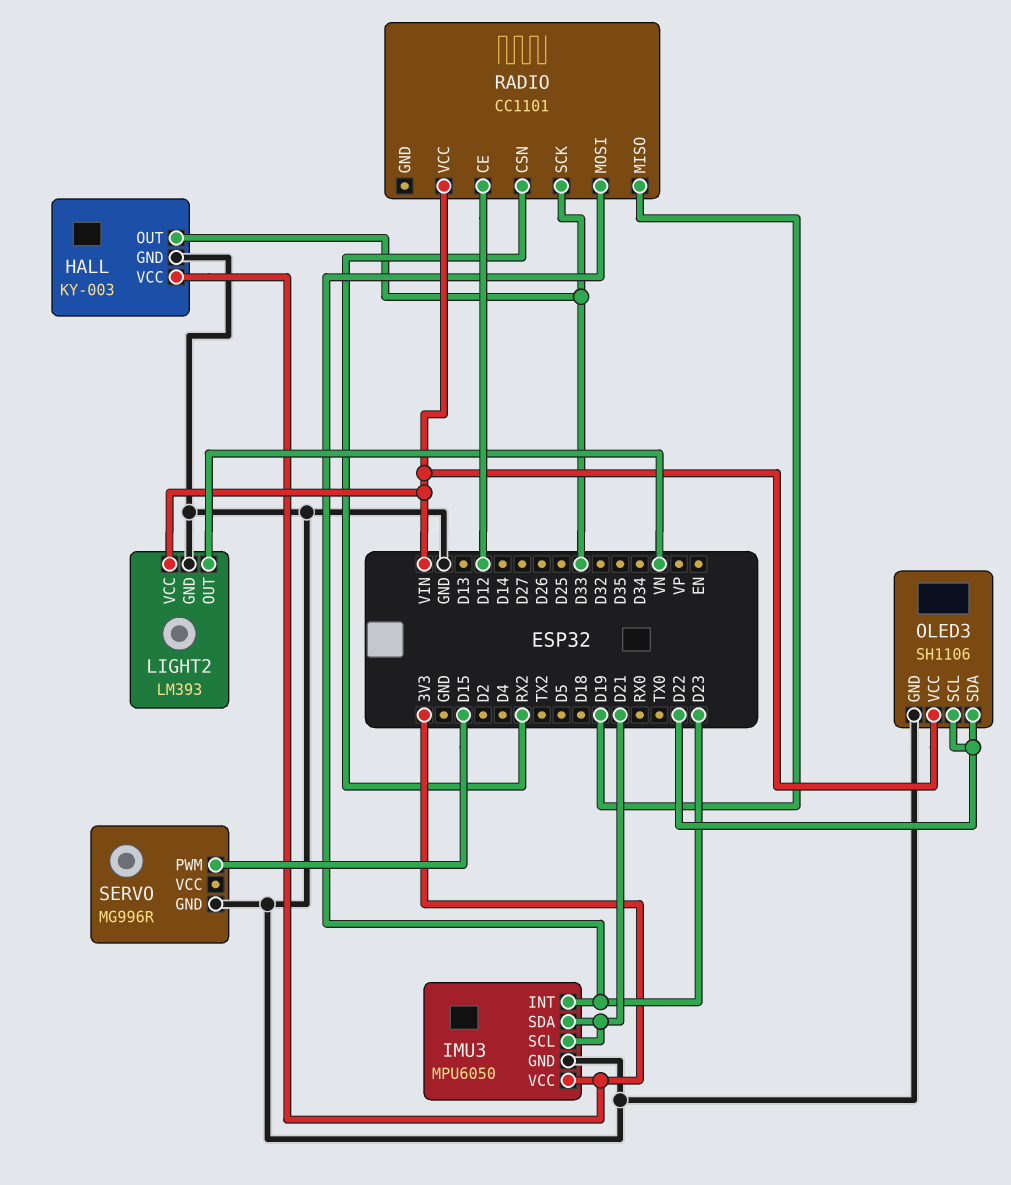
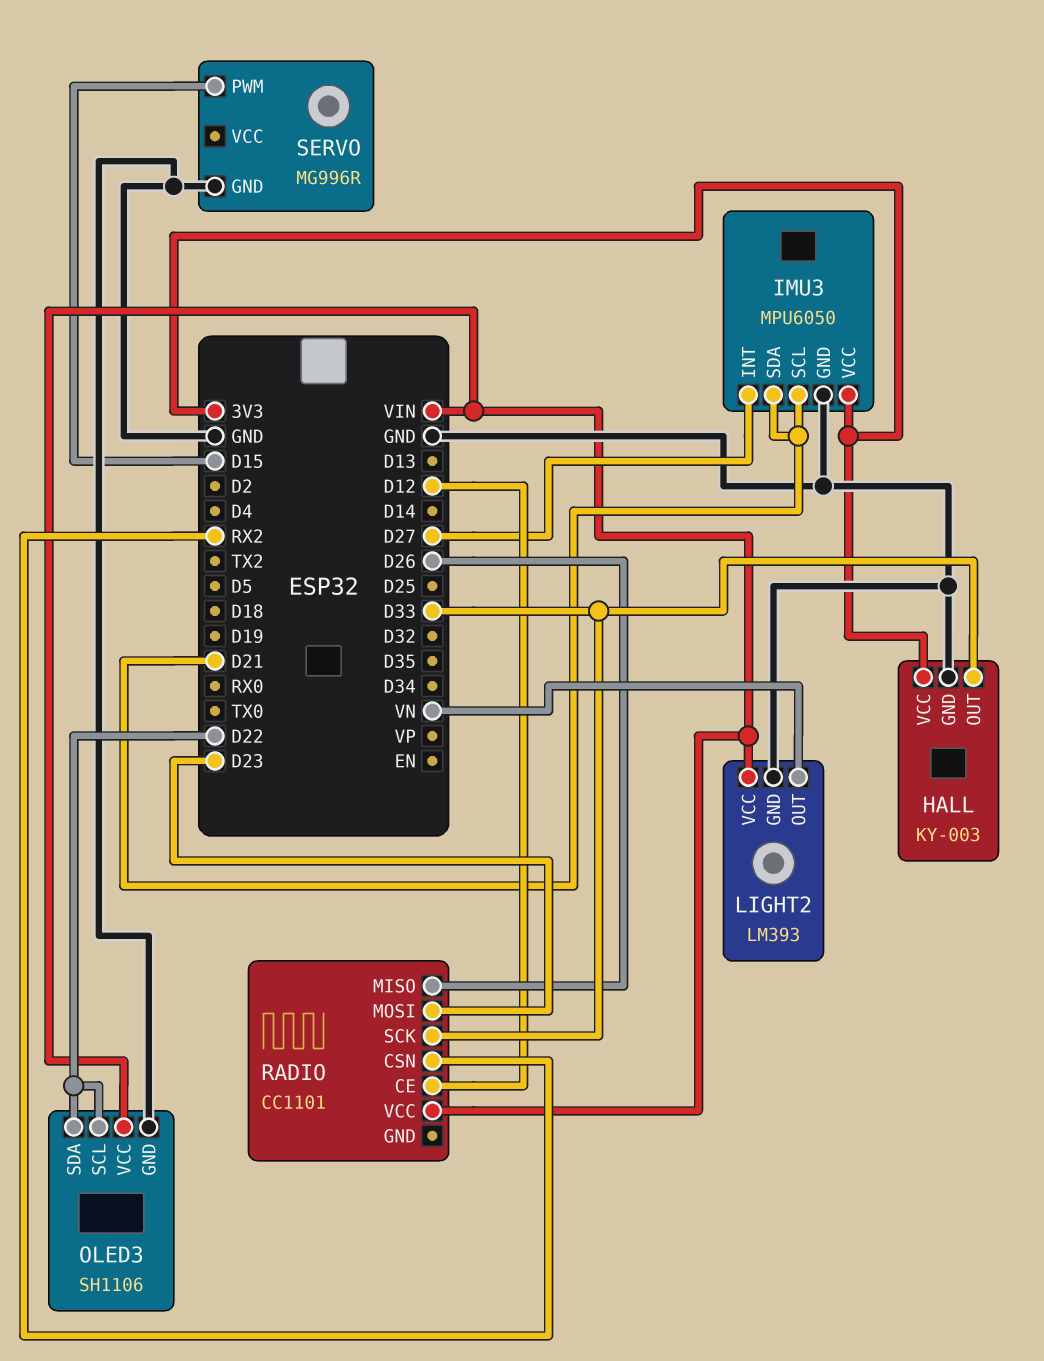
IMU3 pin INT: D23 -> D27
RADIO pin MISO: D19 -> D26

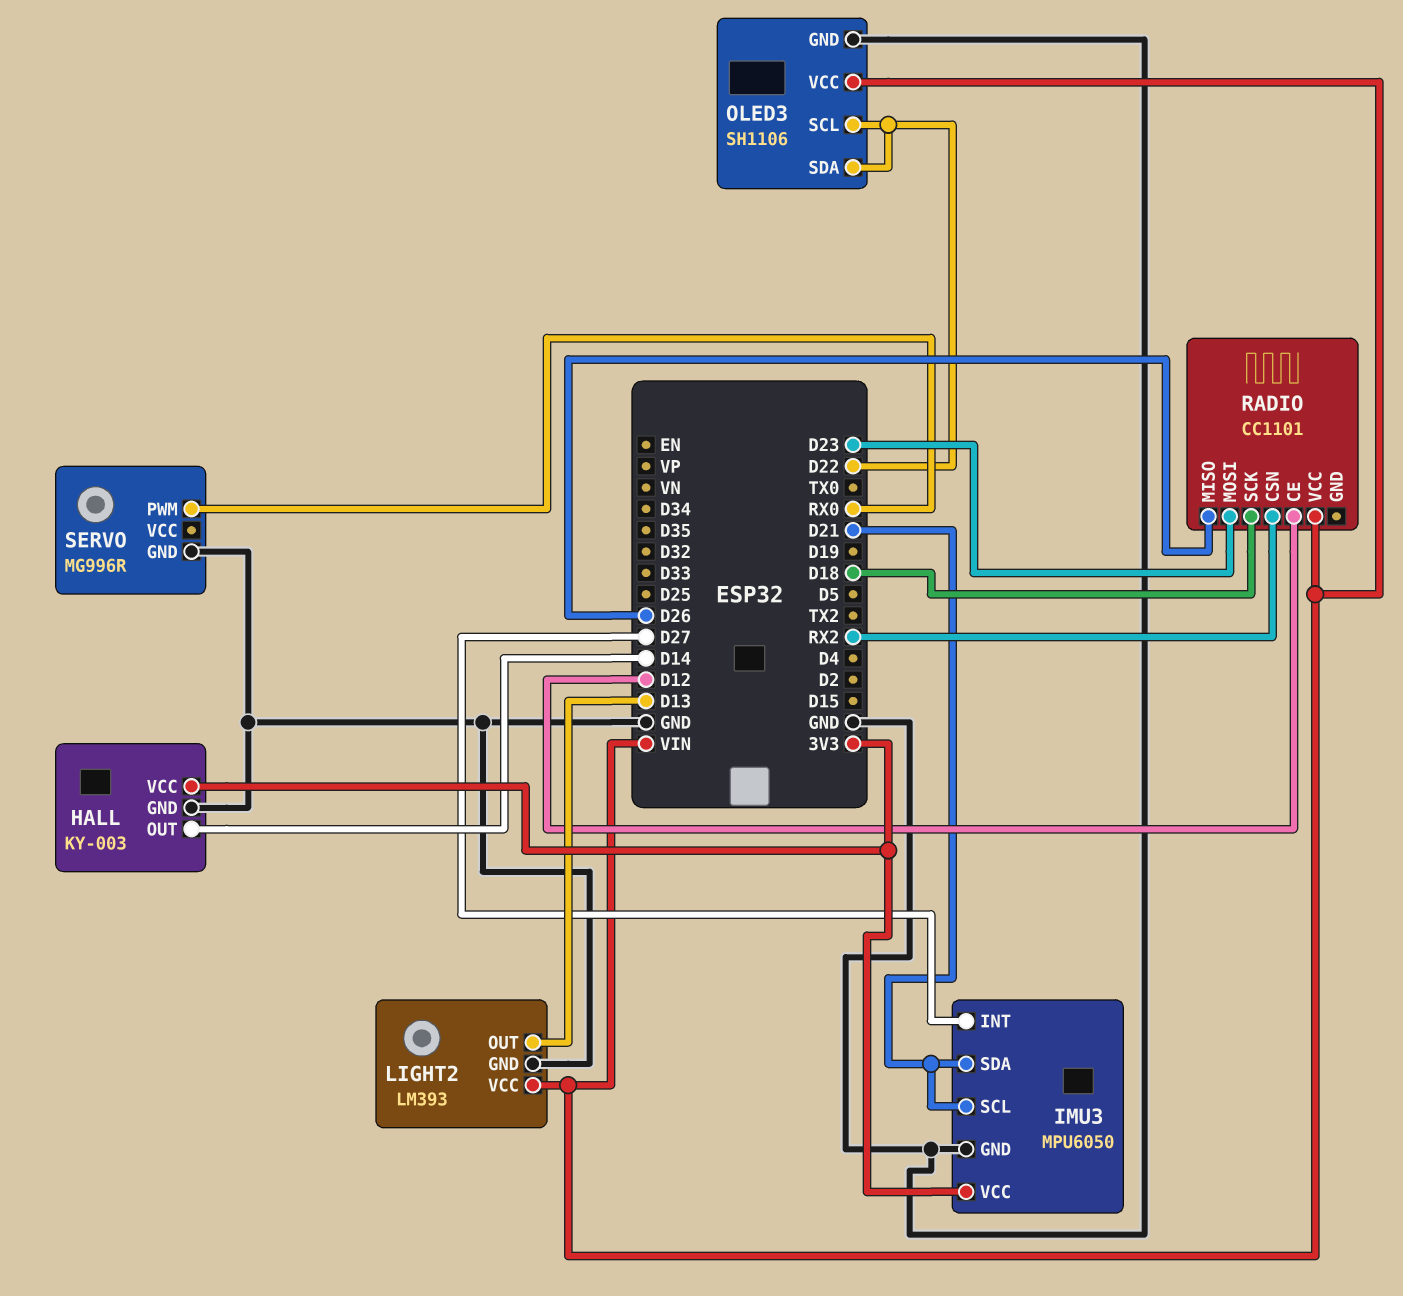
HALL pin OUT: D33 -> D14
LIGHT2 pin OUT: VN -> D13
RADIO pin SCK: D33 -> D18
SERVO pin PWM: D15 -> RX0

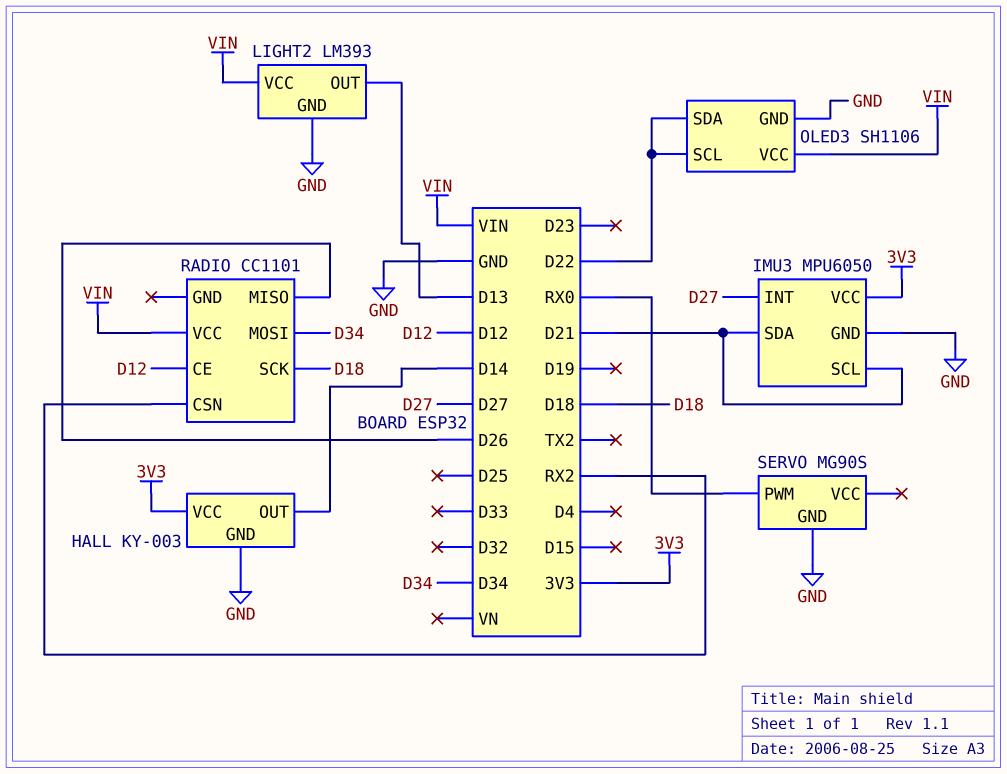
RADIO pin MOSI: D23 -> D34
SERVO: MG996R -> MG90S

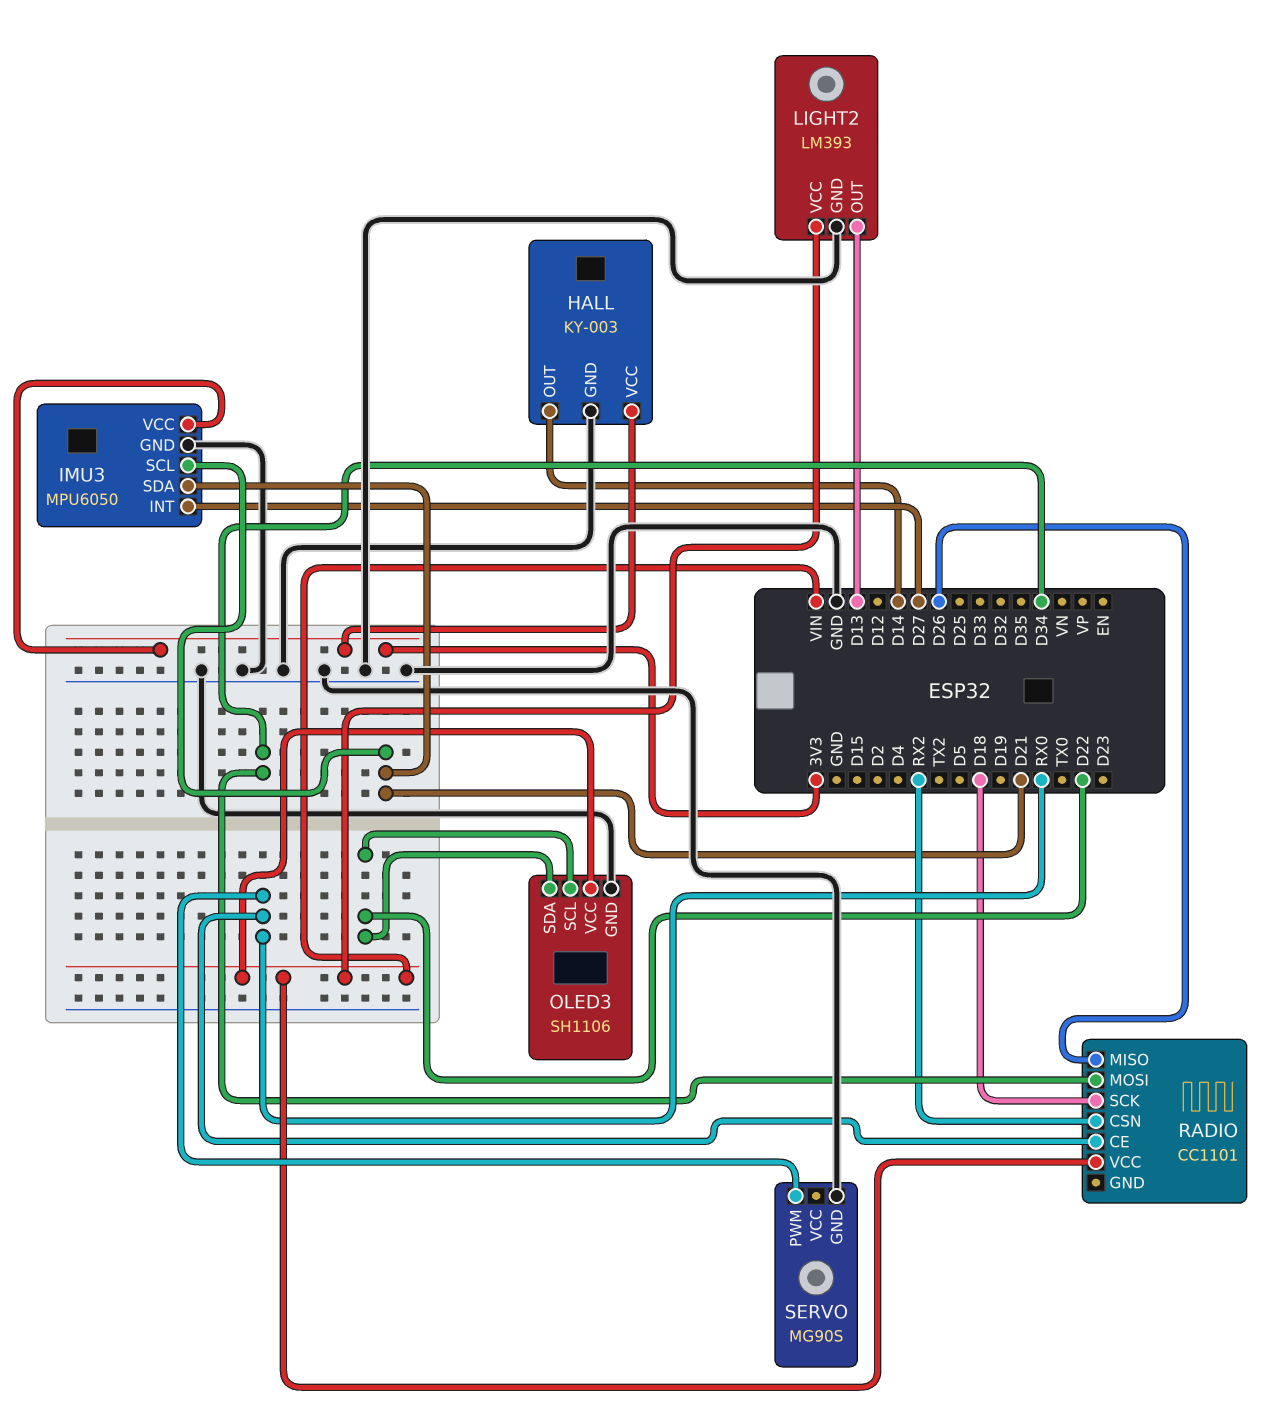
RADIO pin CE: D12 -> RX0

